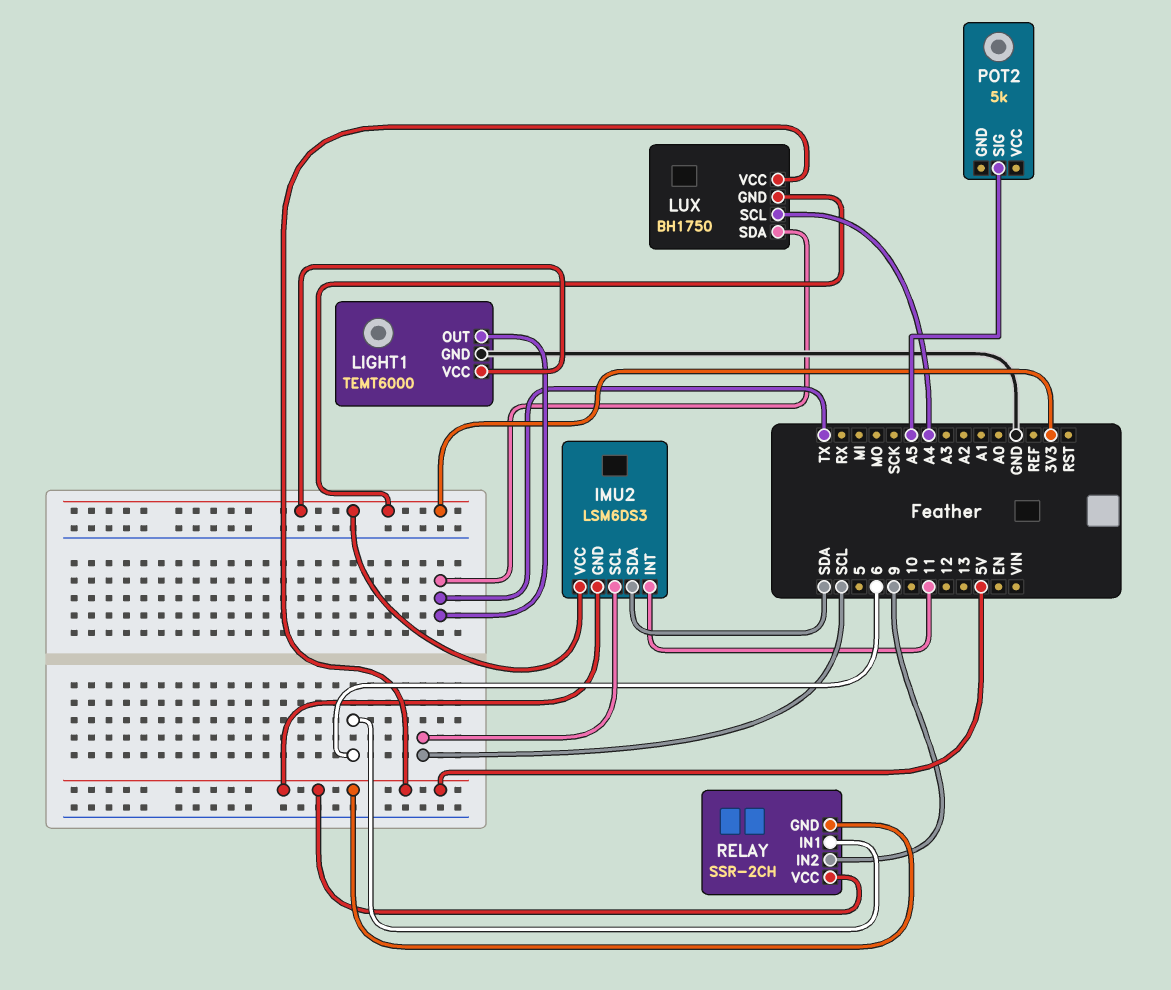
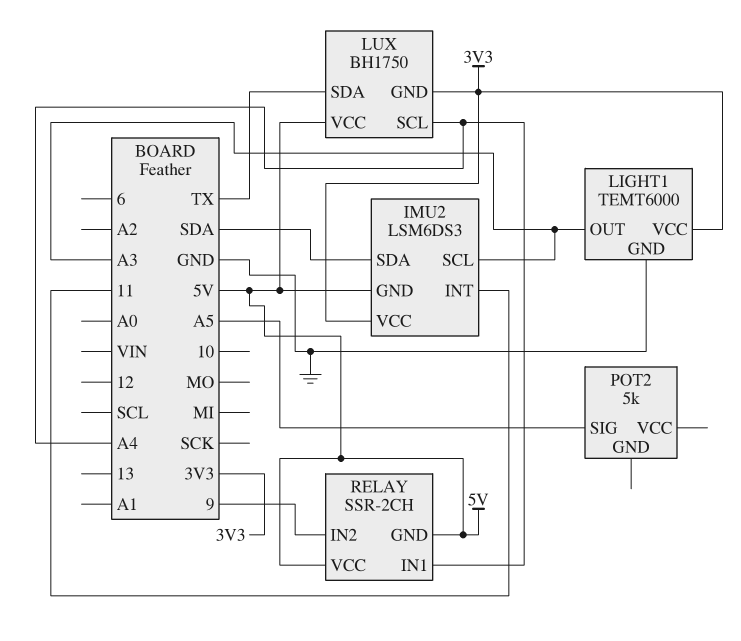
IMU2 pin SCL: SCL -> A3
LIGHT1 pin OUT: TX -> A3
RELAY pin IN1: 6 -> A4

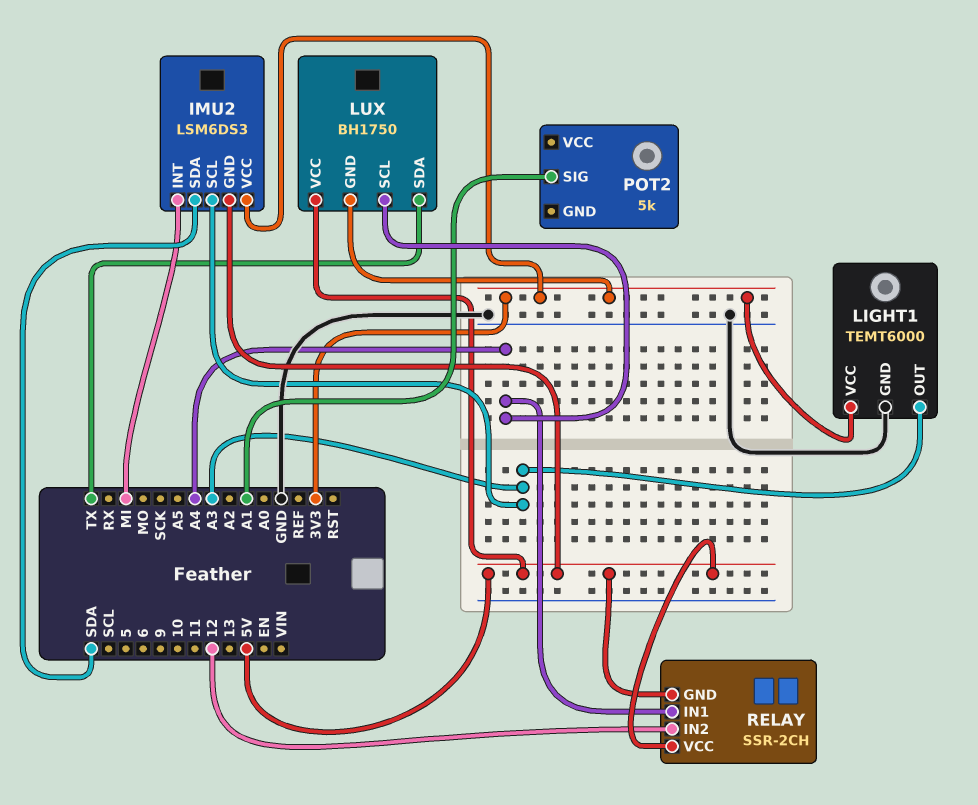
IMU2 pin INT: 11 -> MI
POT2 pin SIG: A5 -> A1
RELAY pin IN2: 9 -> 12

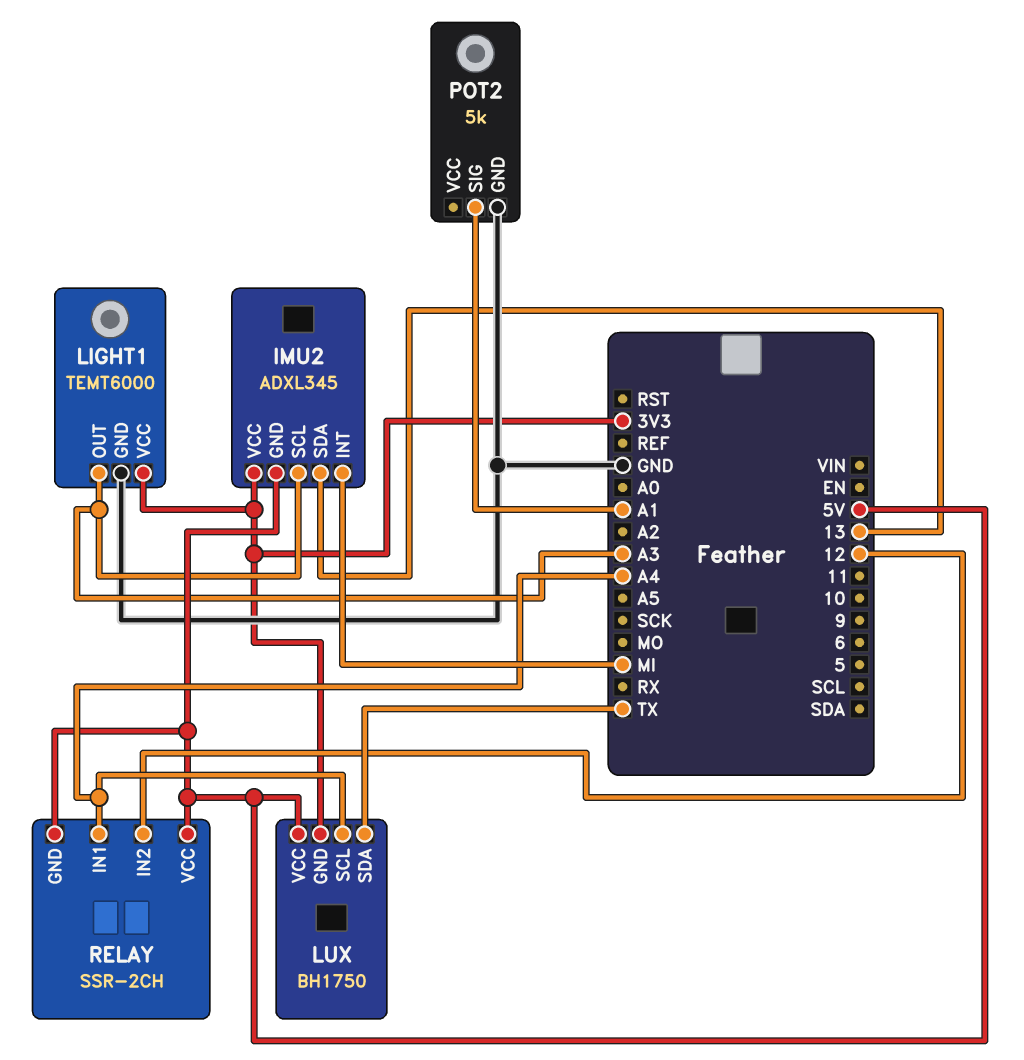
IMU2: LSM6DS3 -> ADXL345
IMU2 pin SDA: SDA -> 13
POT2 pin GND: none -> GND

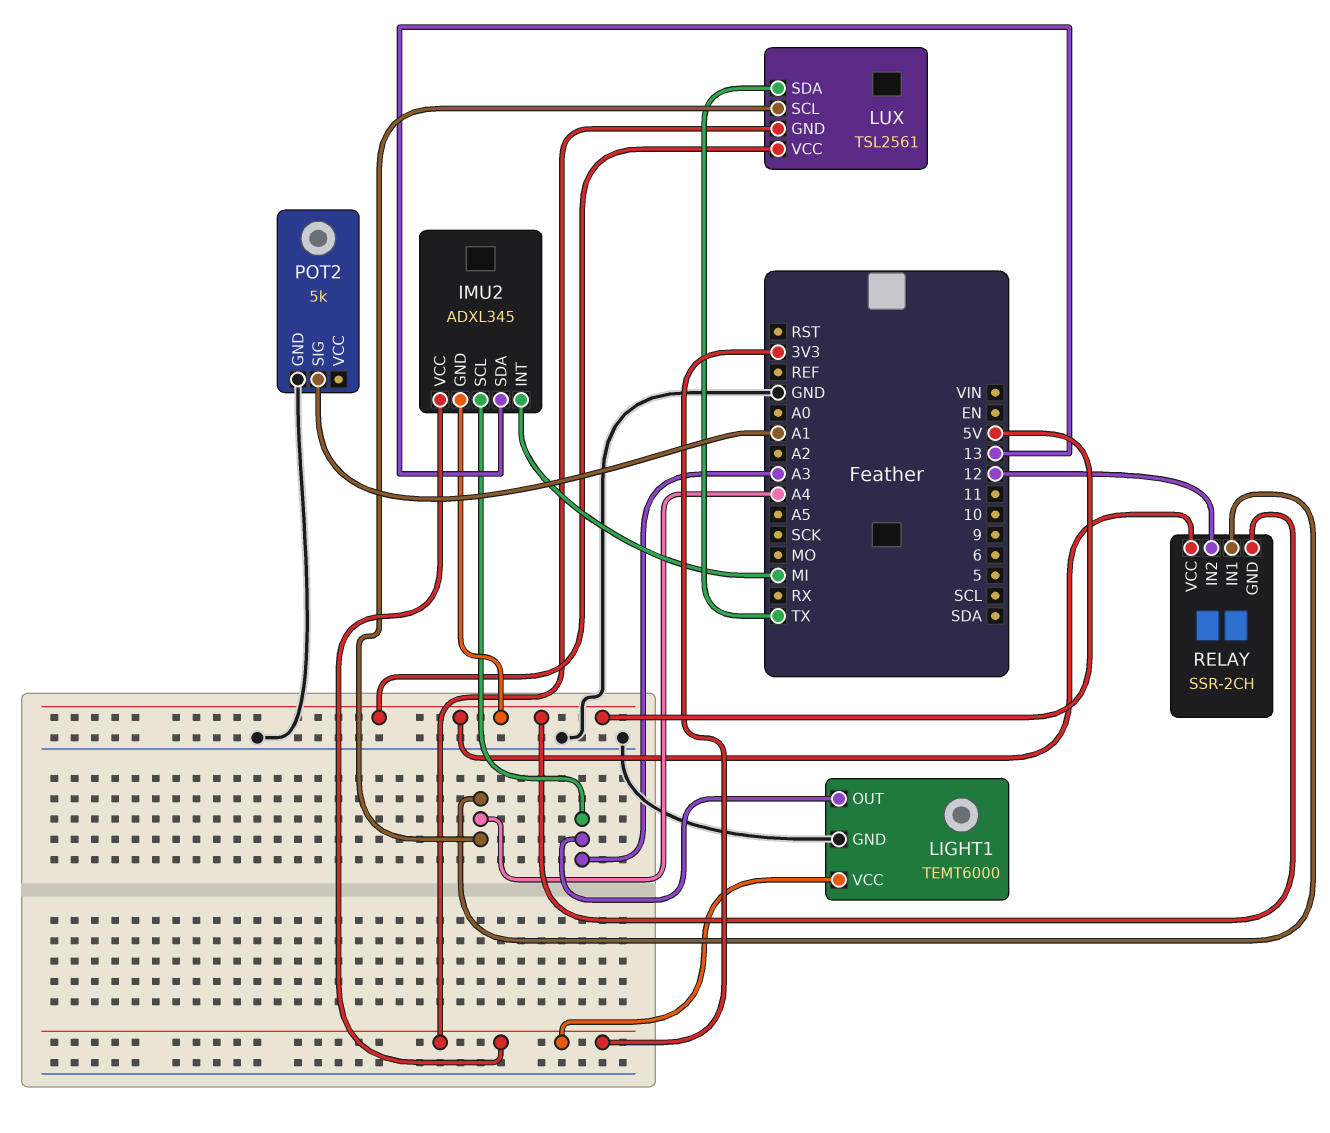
LUX: BH1750 -> TSL2561

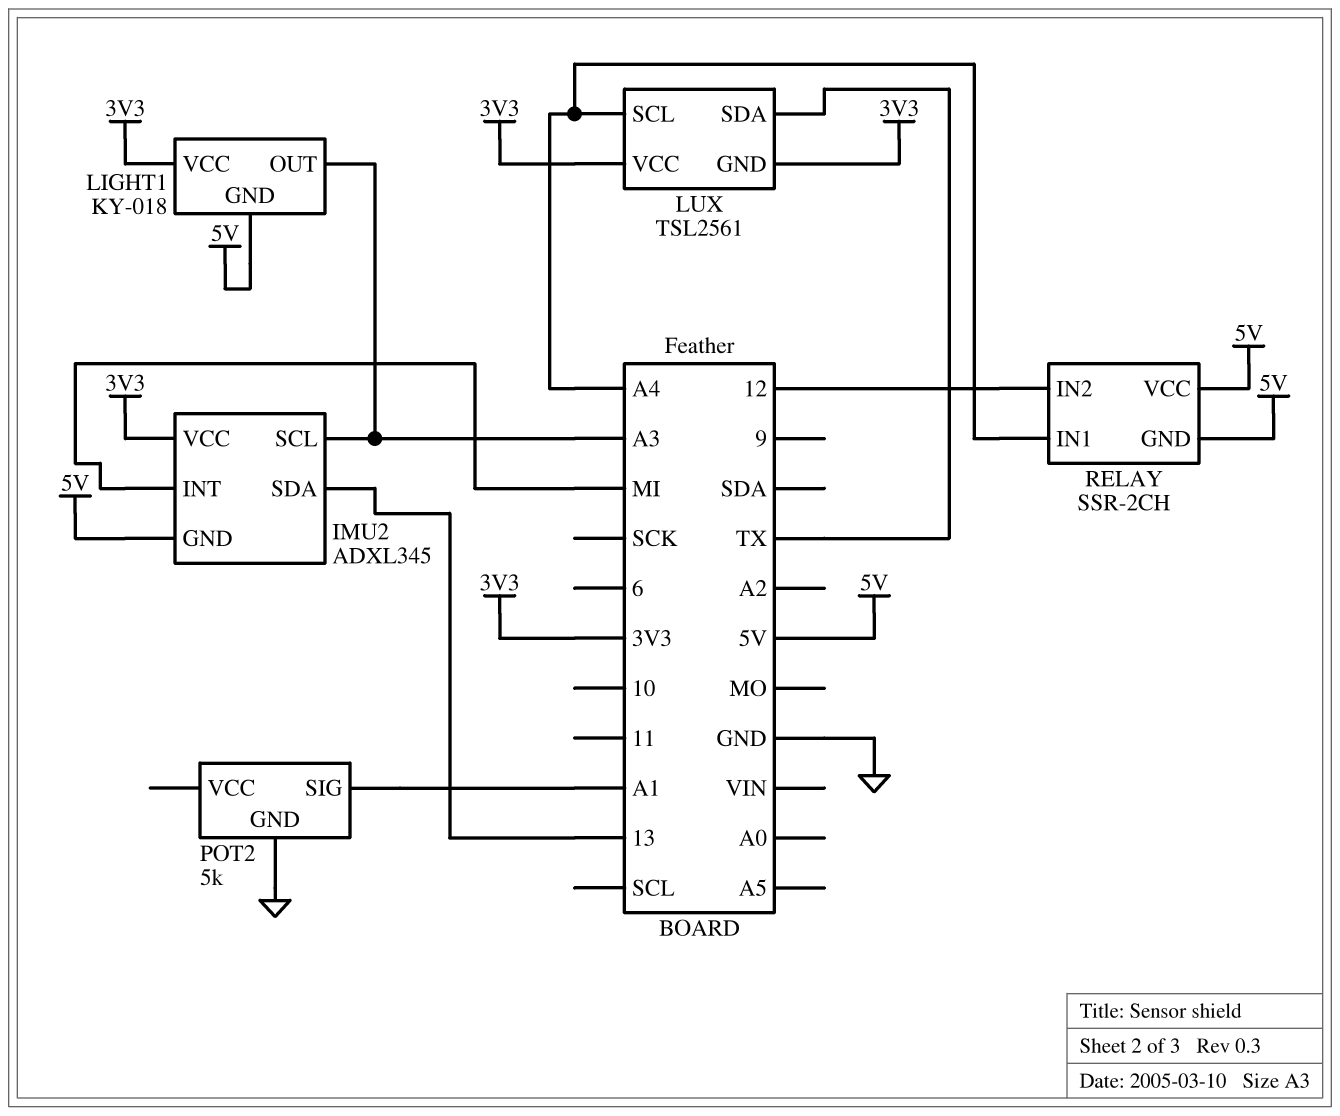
LIGHT1: TEMT6000 -> KY-018
LIGHT1 pin GND: GND -> 5V
LUX pin VCC: 5V -> 3V3

